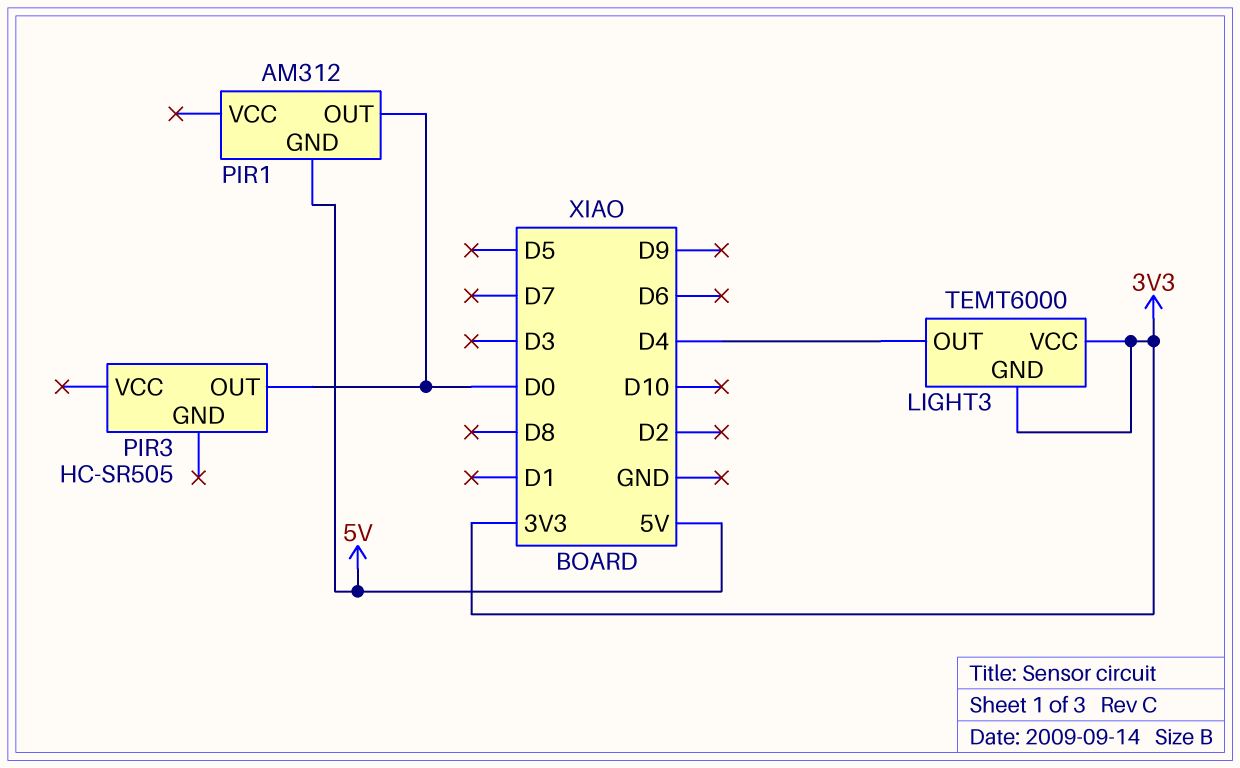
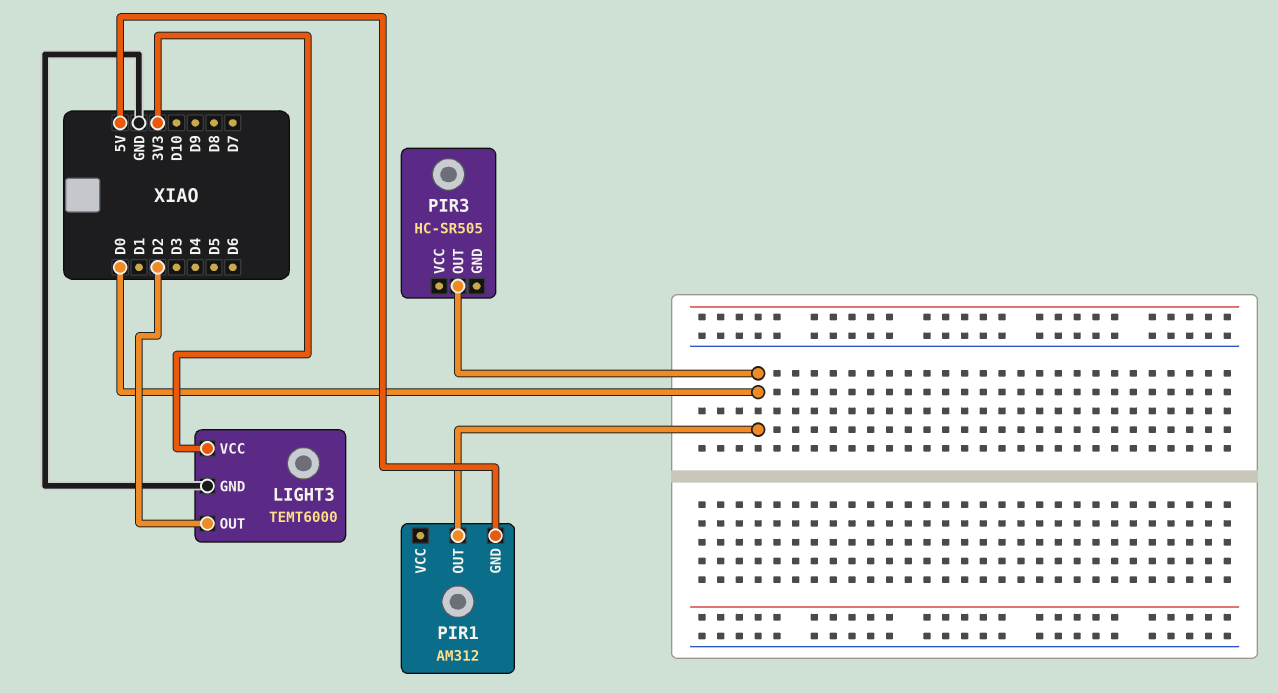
LIGHT3 pin GND: 3V3 -> GND
LIGHT3 pin OUT: D4 -> D2

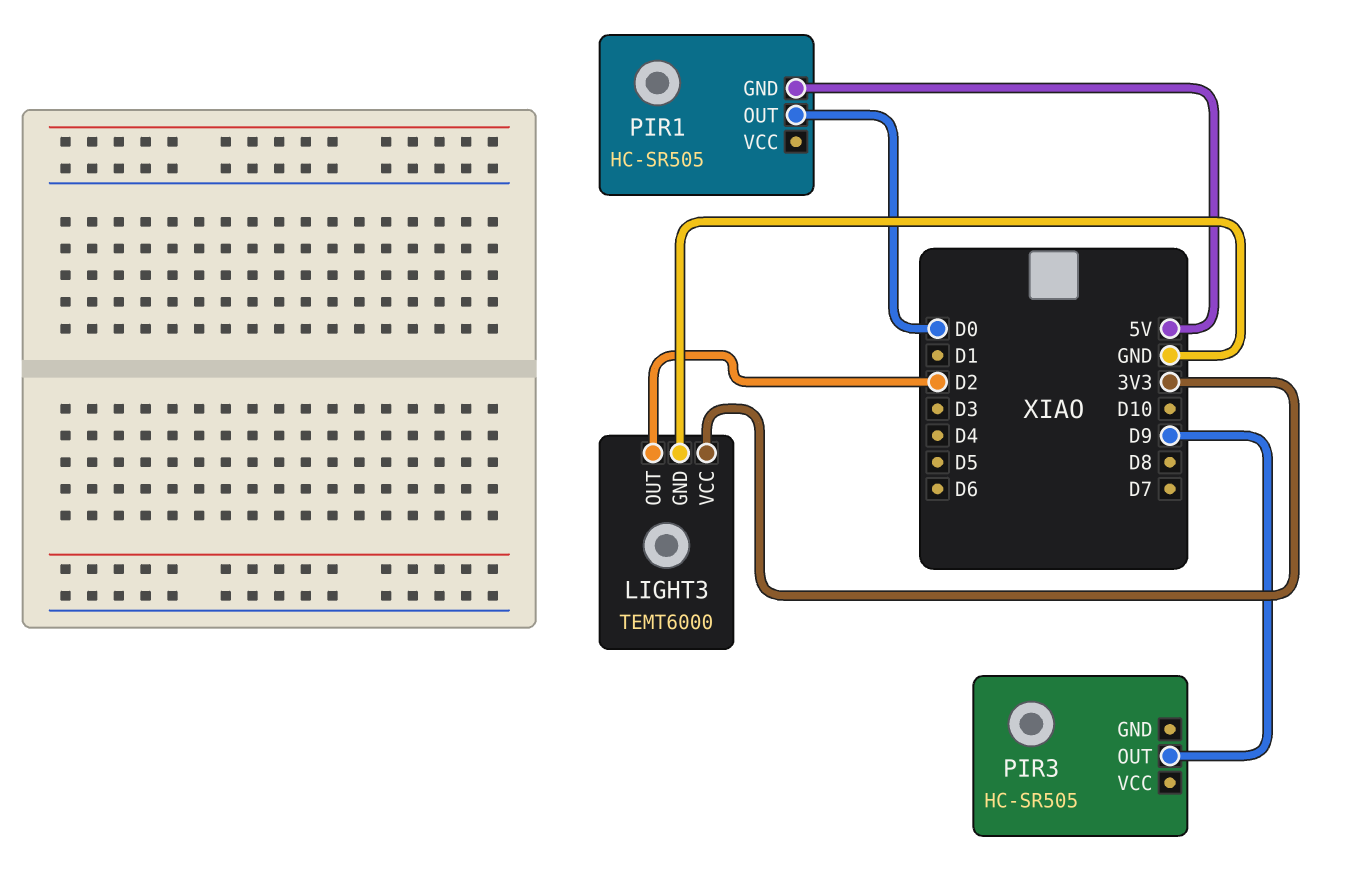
PIR1: AM312 -> HC-SR505
PIR3 pin OUT: D0 -> D9

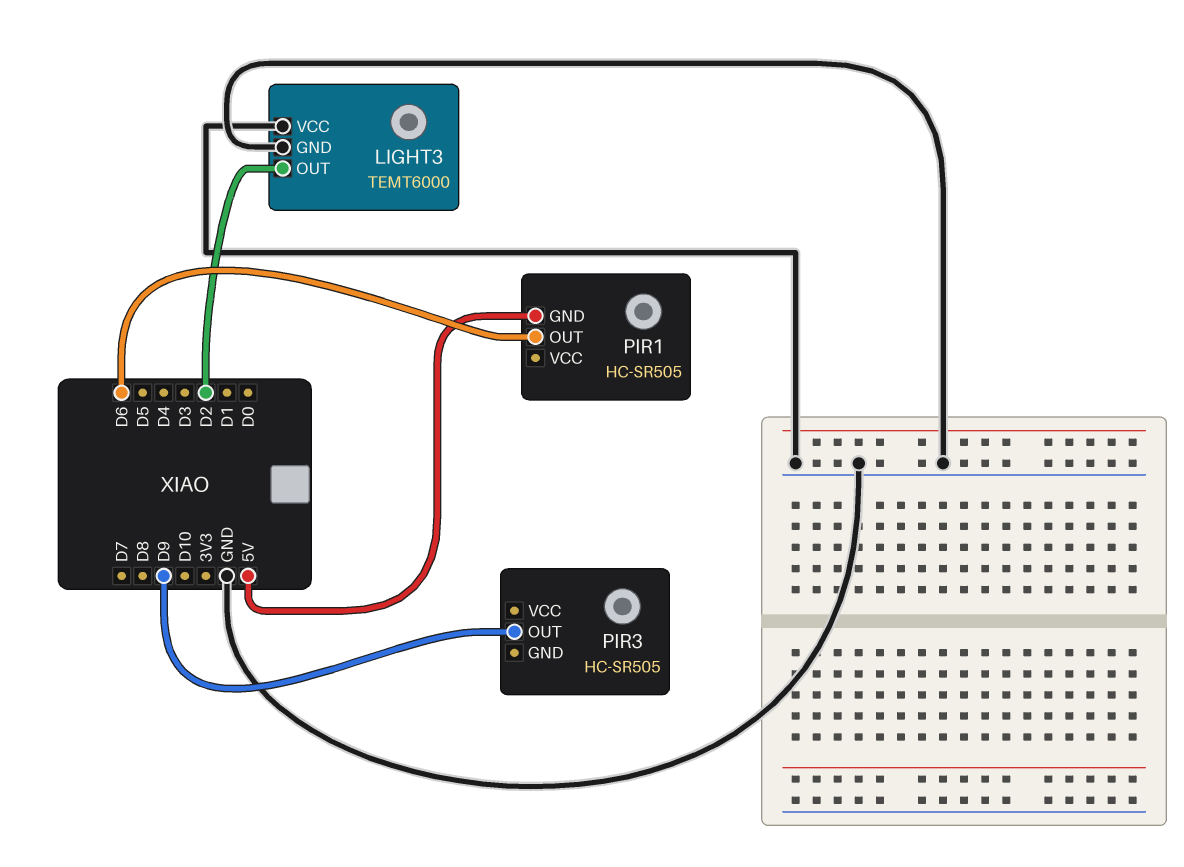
LIGHT3 pin VCC: 3V3 -> GND
PIR1 pin OUT: D0 -> D6

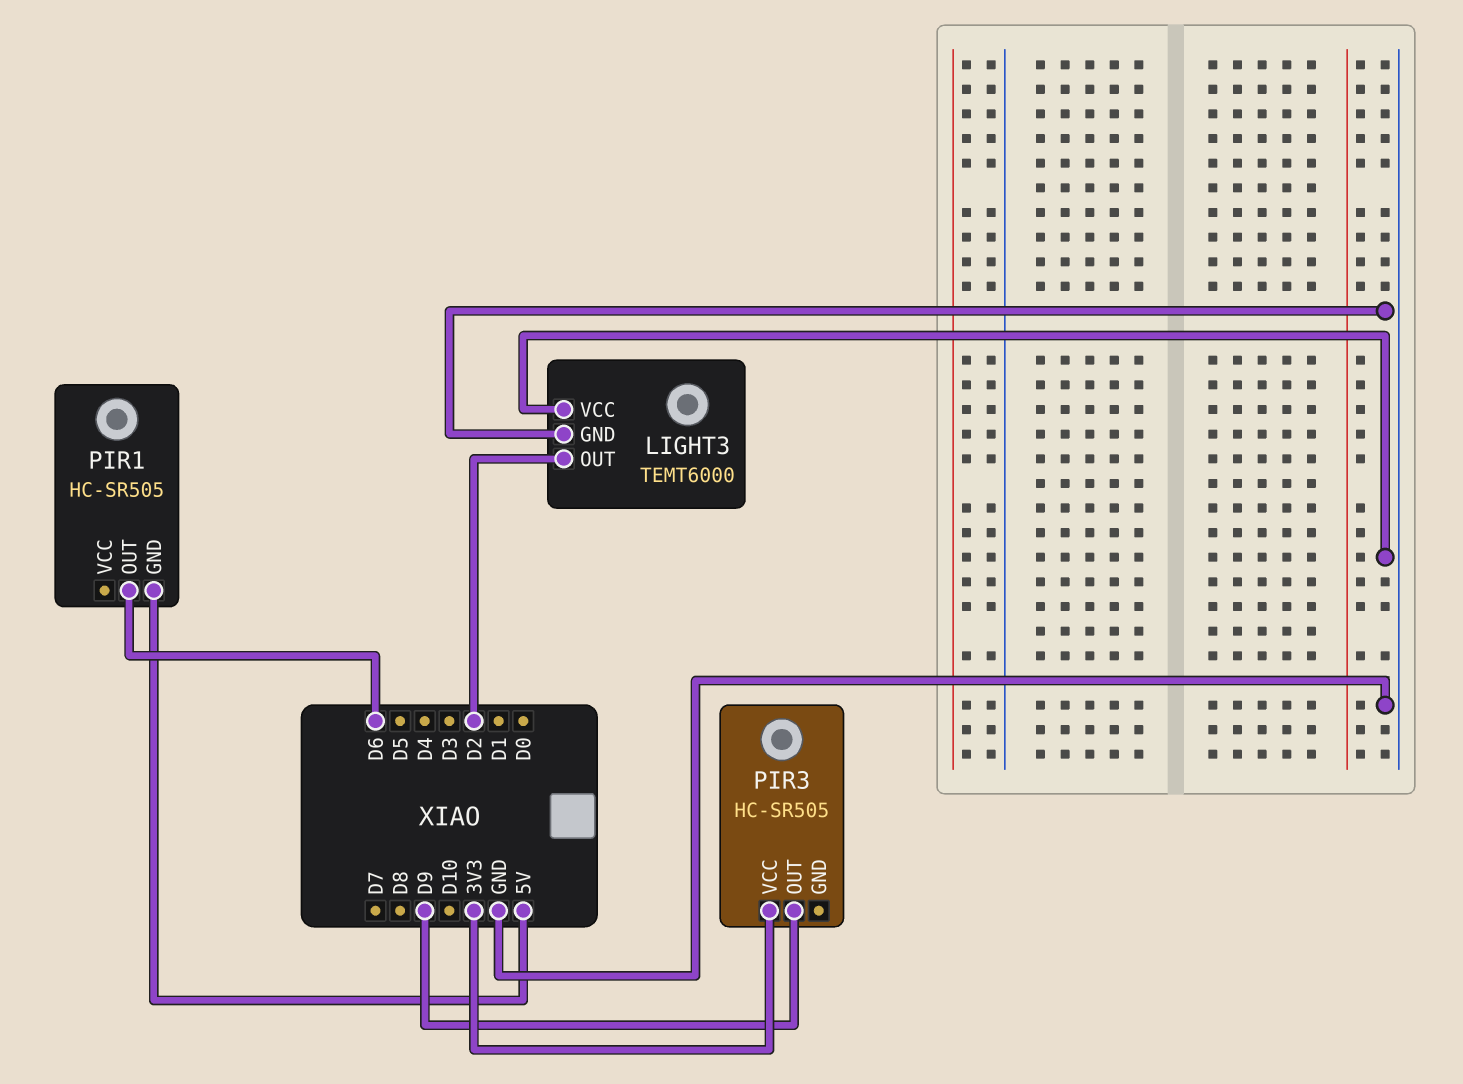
PIR3 pin VCC: none -> 3V3

